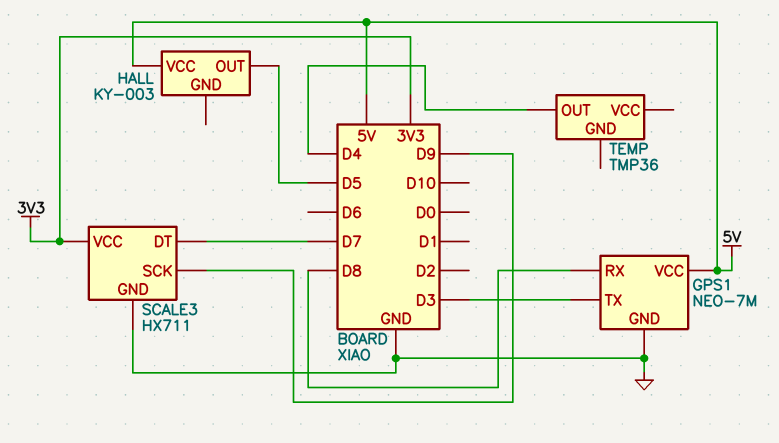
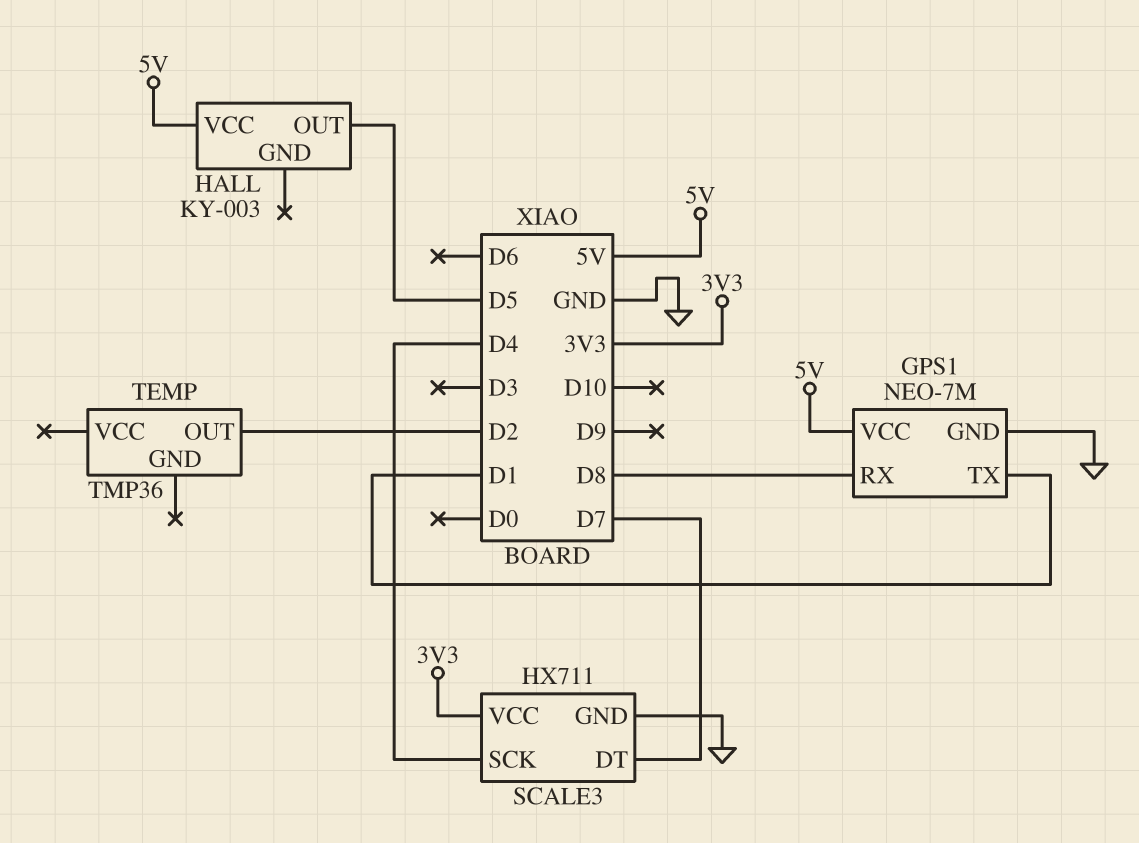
GPS1 pin TX: D3 -> D1
SCALE3 pin SCK: D9 -> D4
TEMP pin OUT: D4 -> D2

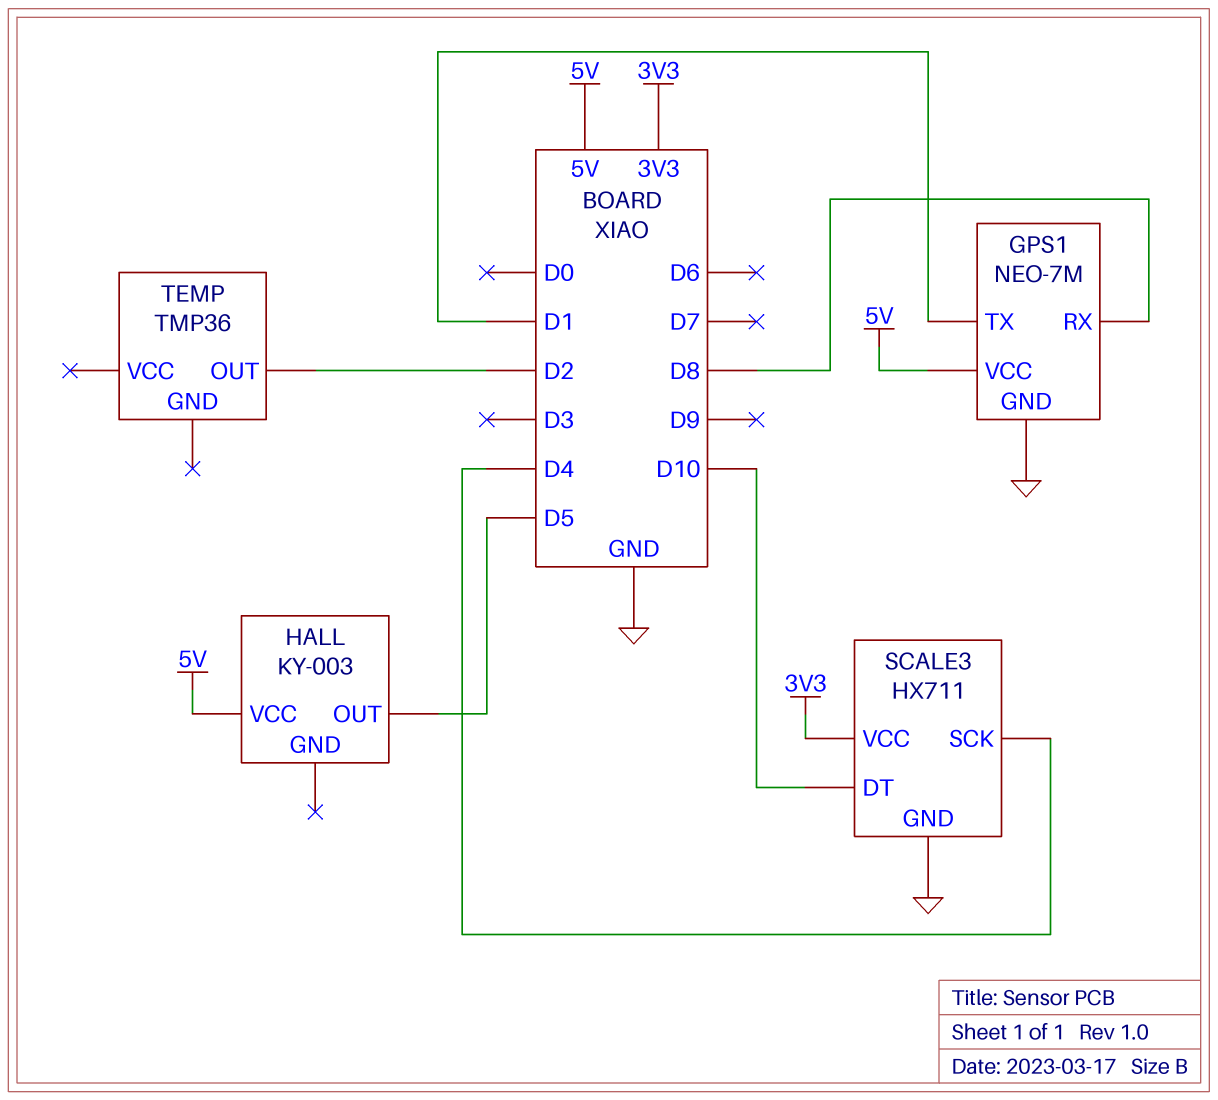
SCALE3 pin DT: D7 -> D10

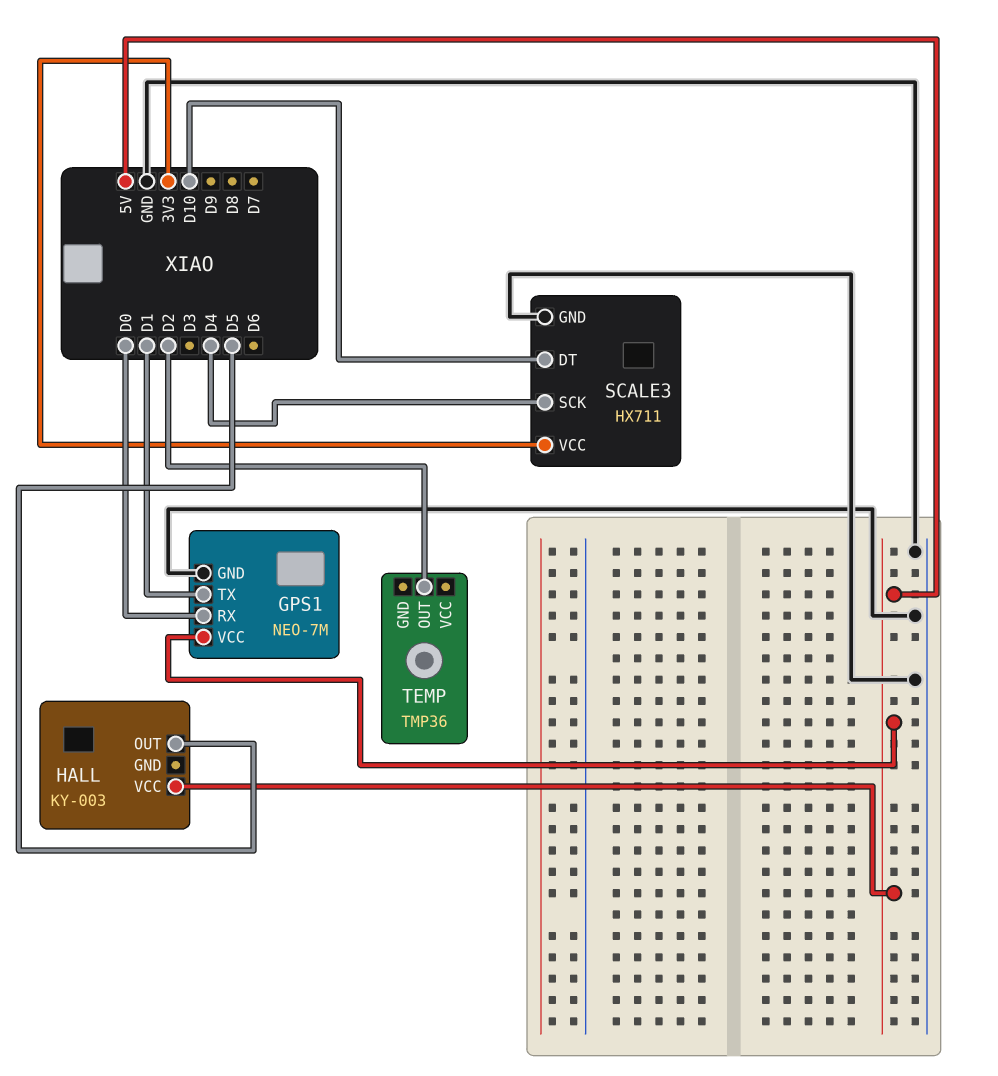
GPS1 pin RX: D8 -> D0

